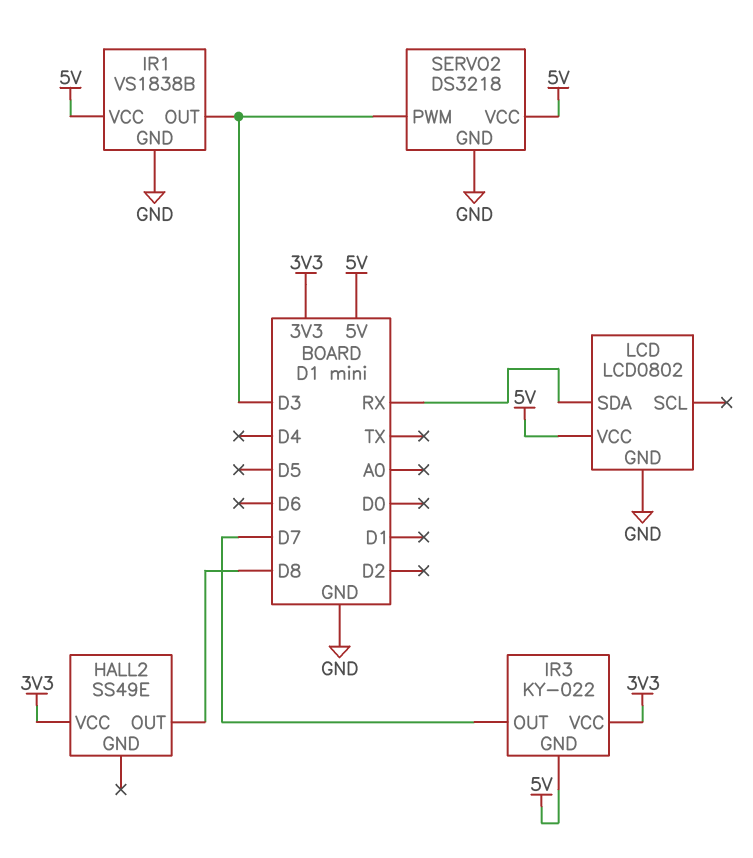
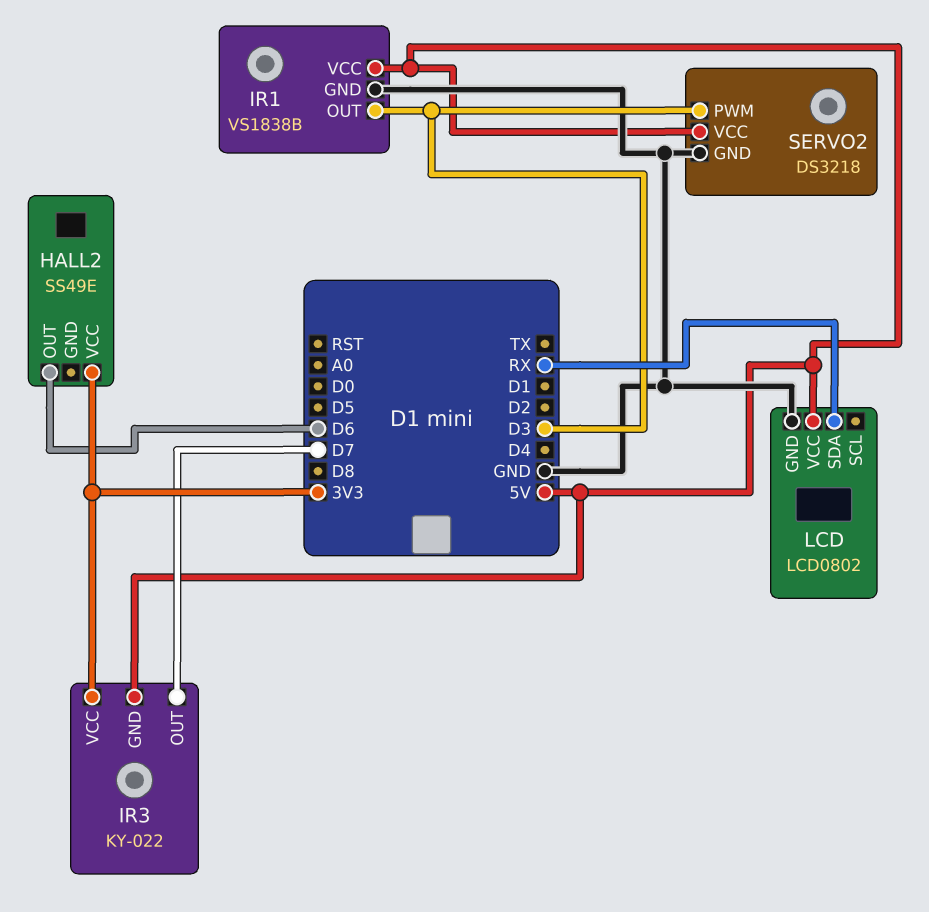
HALL2 pin OUT: D8 -> D6

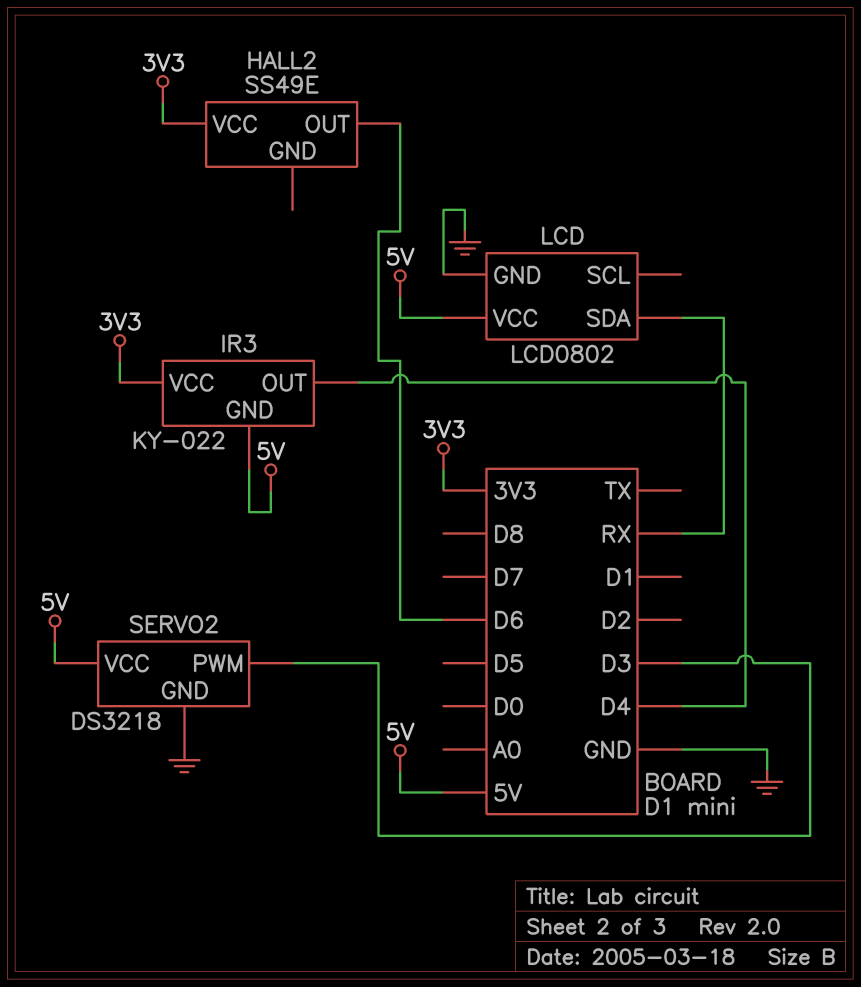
IR1: VS1838B -> none
IR1 pin GND: GND -> none
IR1 pin OUT: D3 -> none
IR1 pin VCC: 5V -> none
IR3 pin OUT: D7 -> D4

